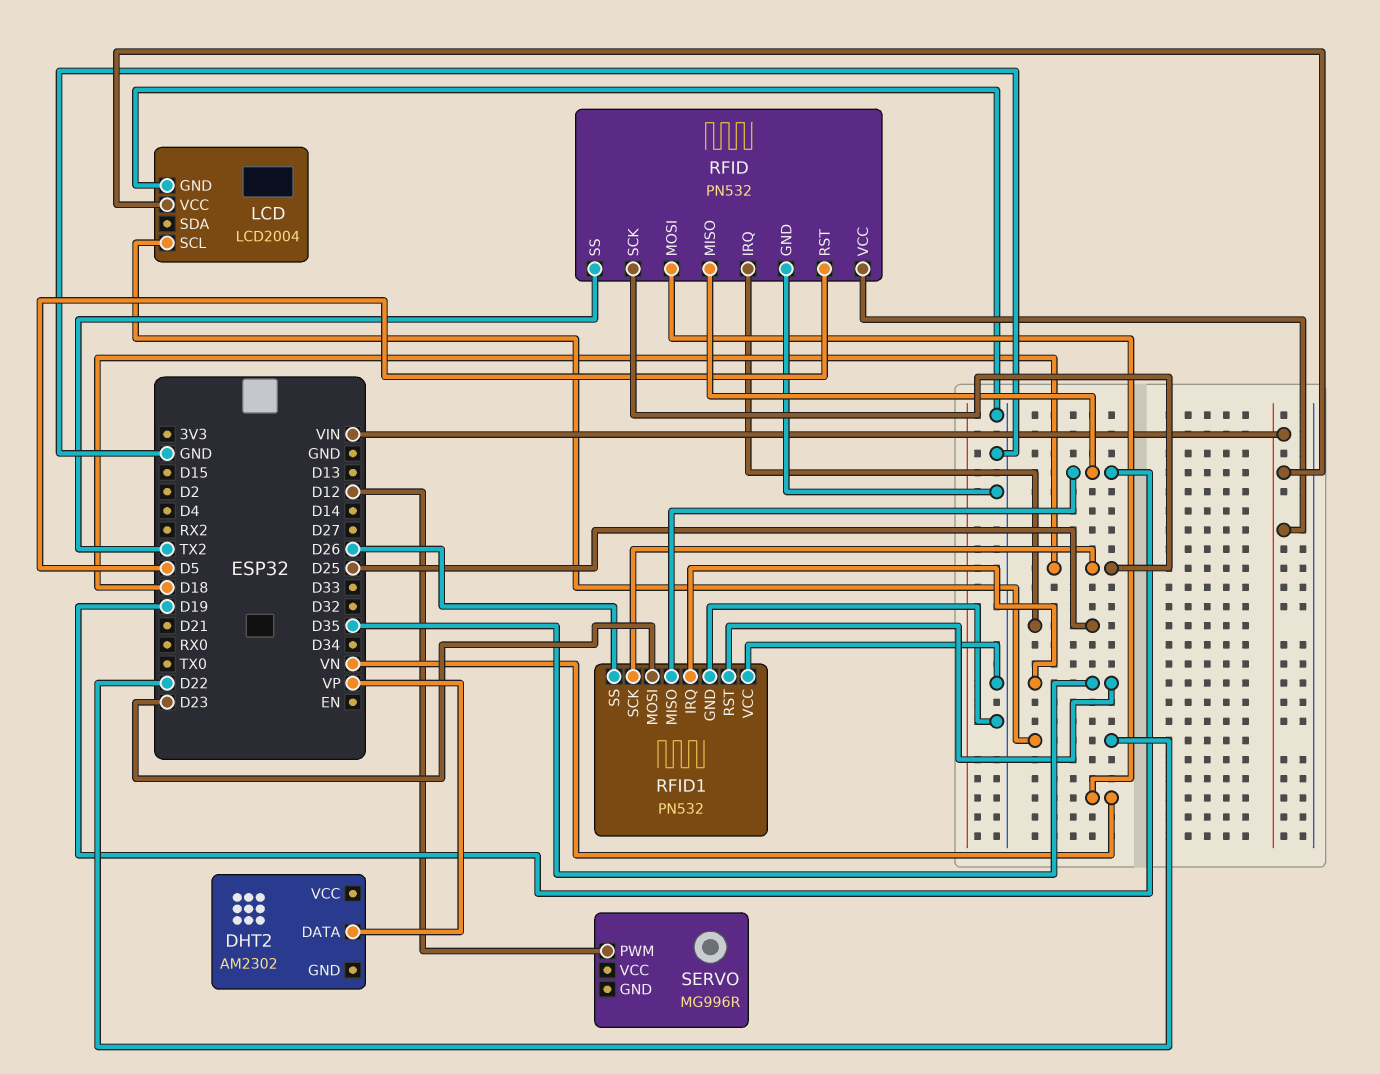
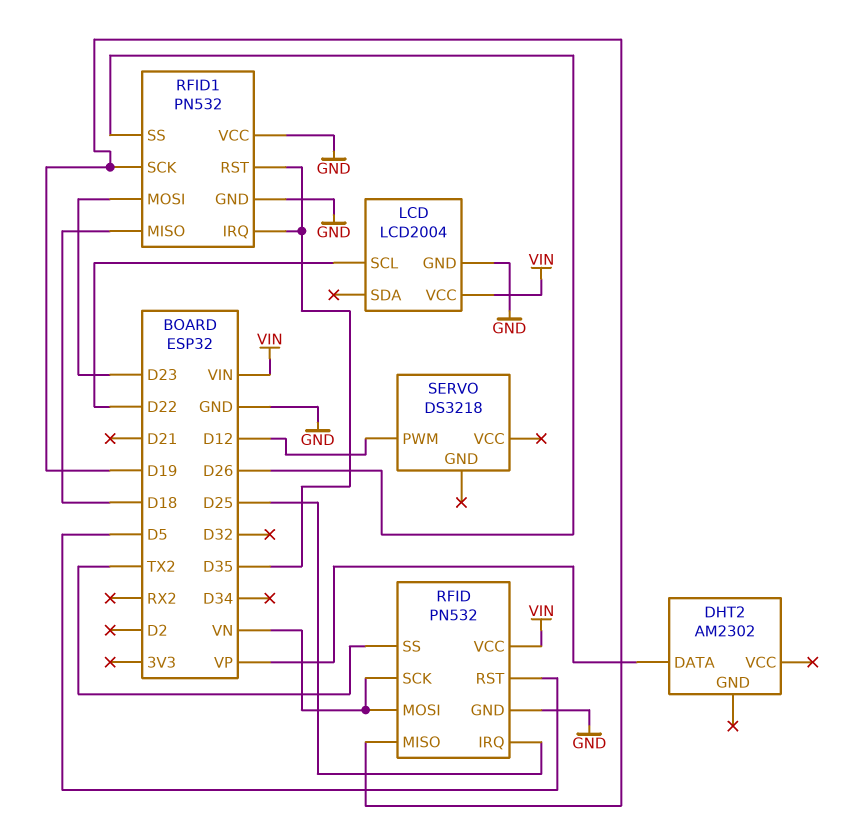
RFID pin SCK: D18 -> VN
RFID1 pin MISO: D19 -> D18
RFID1 pin SCK: D18 -> D19
SERVO: MG996R -> DS3218

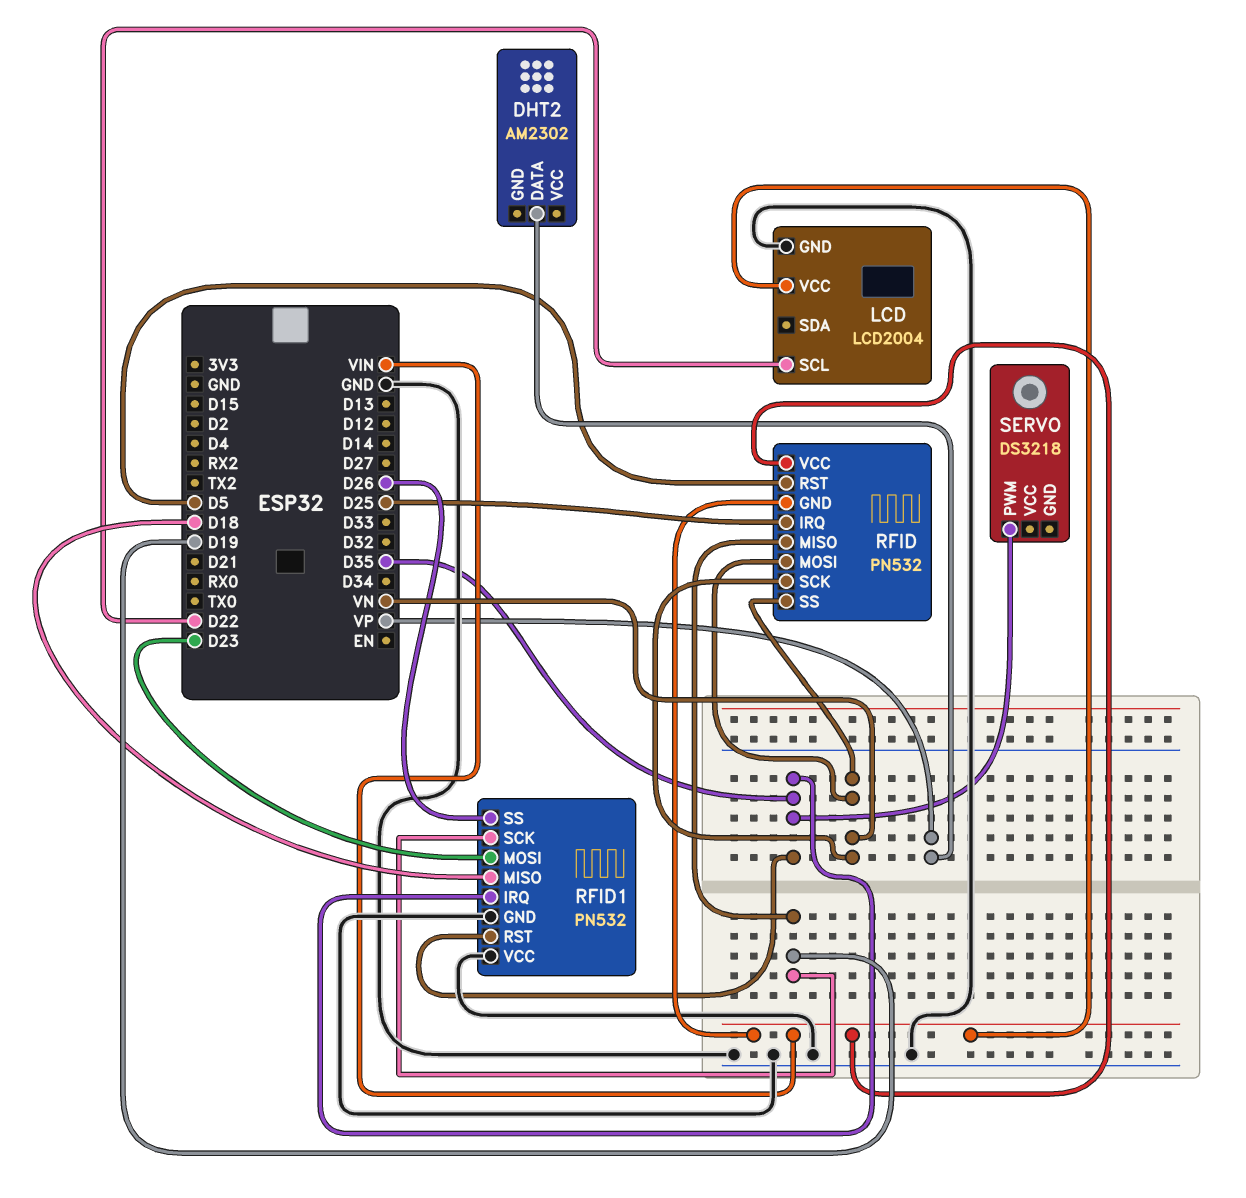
RFID pin GND: GND -> VIN
RFID pin SS: TX2 -> VN
SERVO pin PWM: D12 -> D35

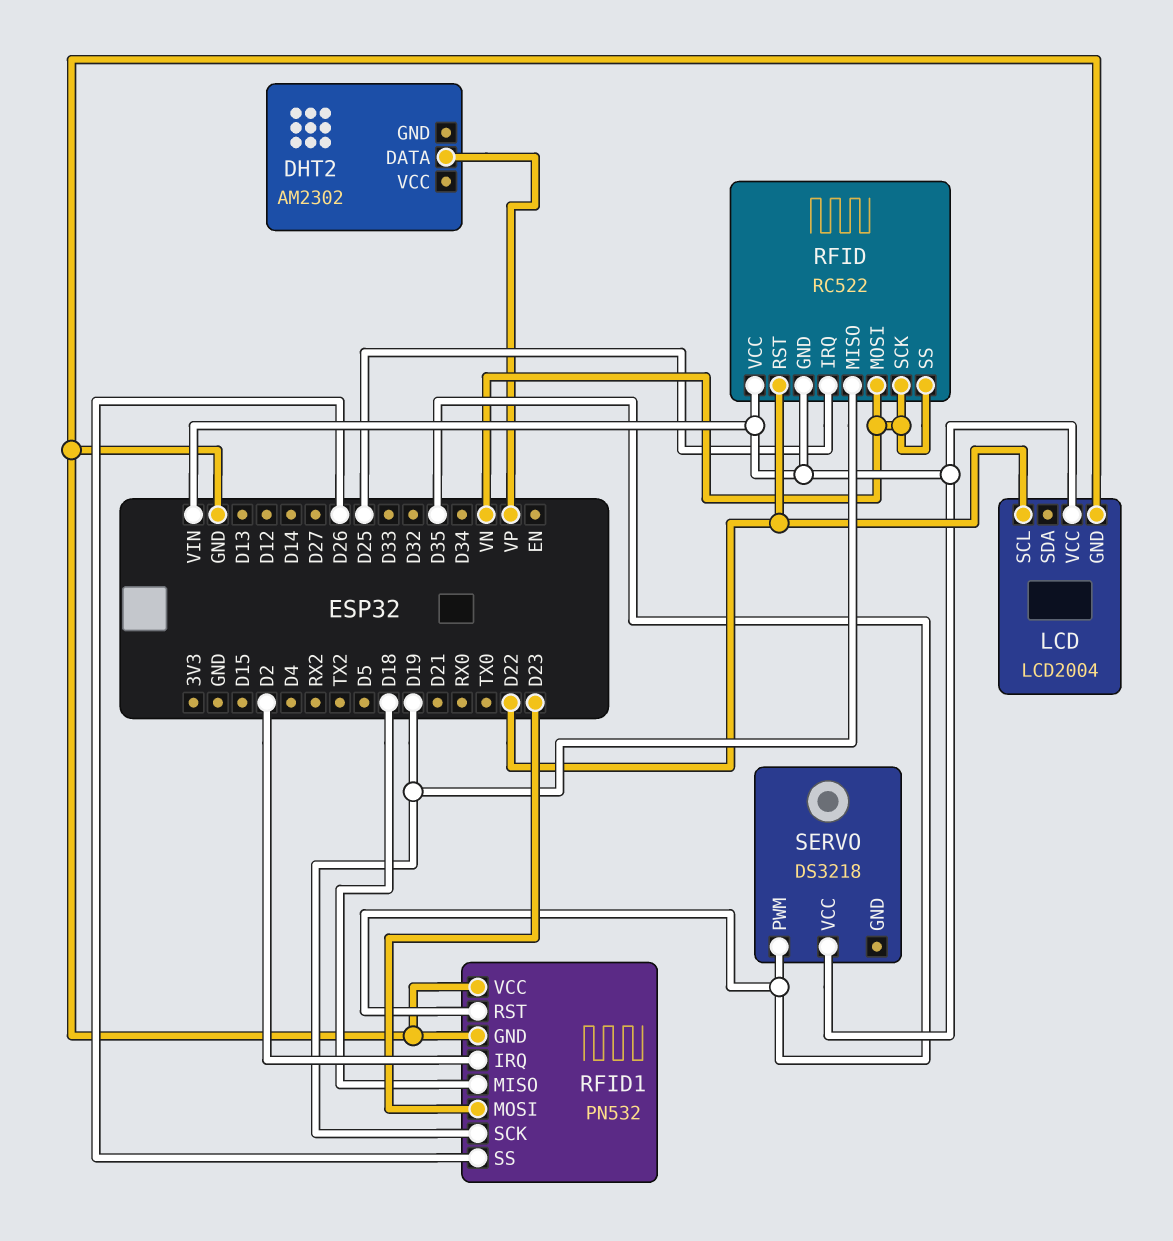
RFID: PN532 -> RC522
RFID pin RST: D5 -> D22
RFID1 pin IRQ: D35 -> D2
SERVO pin VCC: none -> VIN

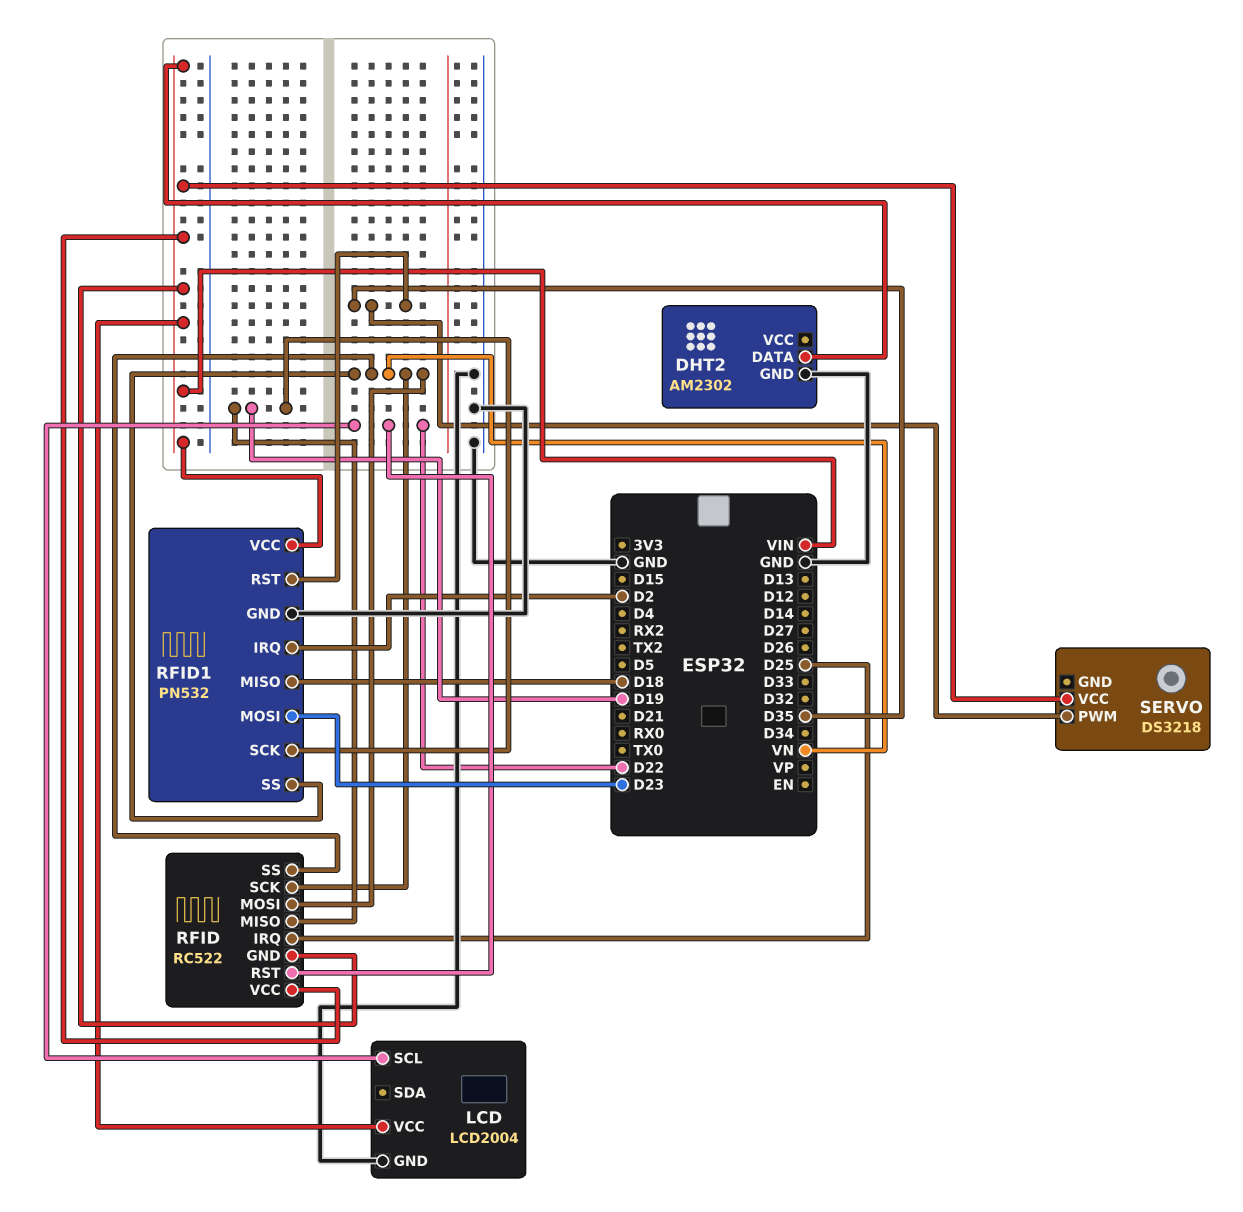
DHT2 pin DATA: VP -> VIN
DHT2 pin GND: none -> GND
RFID1 pin SS: D26 -> VN
RFID1 pin VCC: GND -> VIN

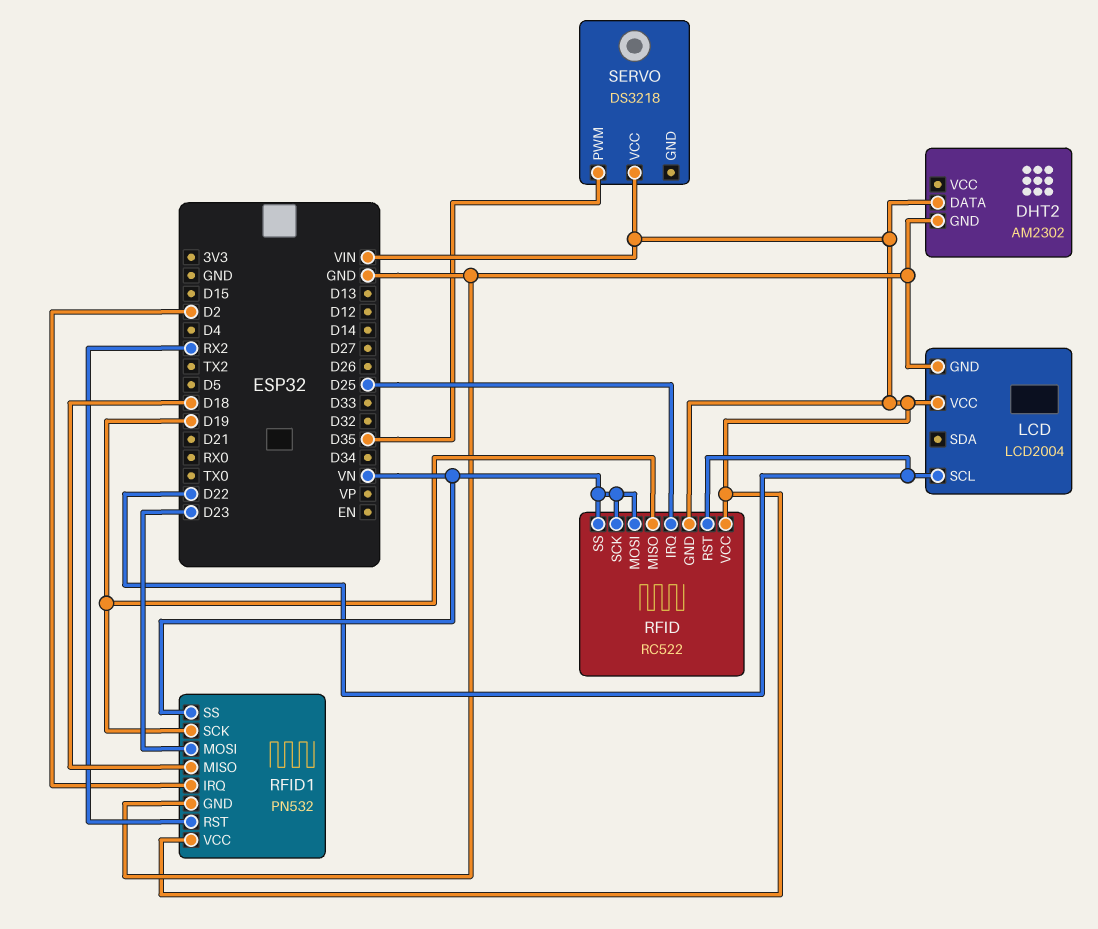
RFID1 pin RST: D35 -> RX2

